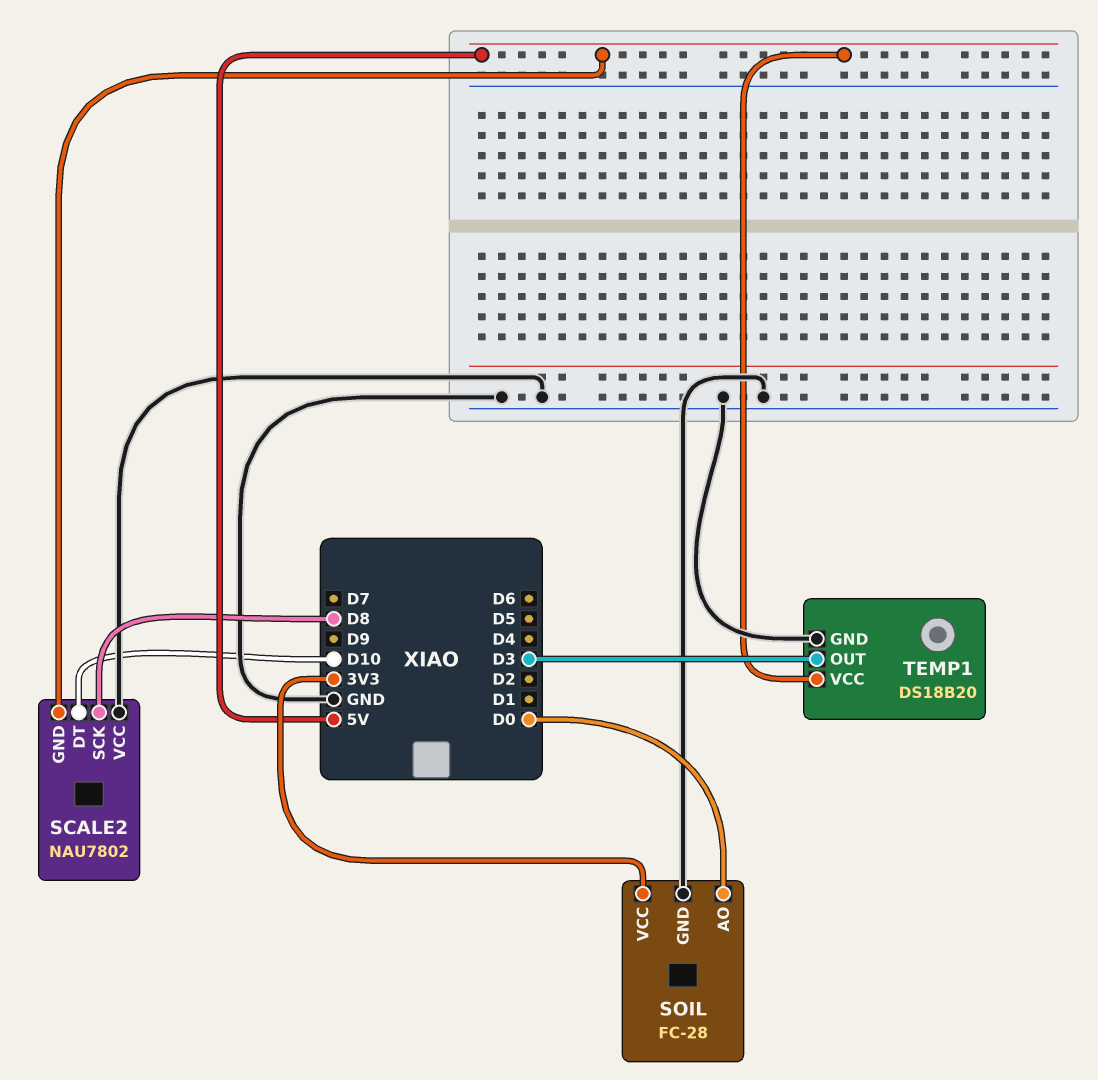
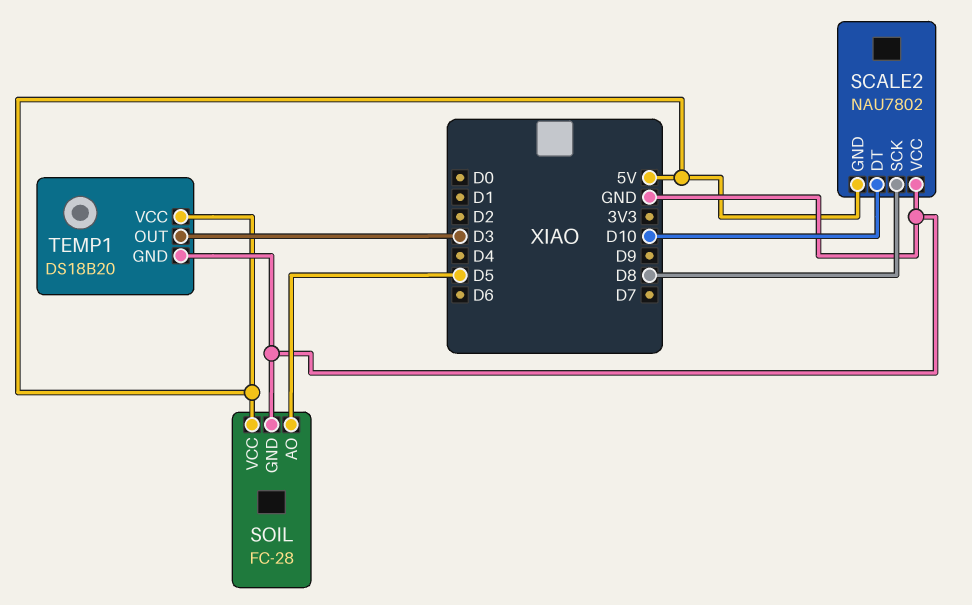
SOIL pin AO: D0 -> D5
SOIL pin VCC: 3V3 -> 5V

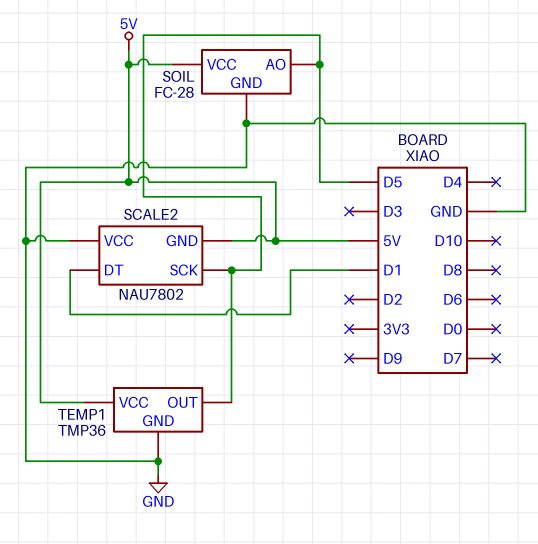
SCALE2 pin DT: D10 -> D1
SCALE2 pin SCK: D8 -> D5
TEMP1: DS18B20 -> TMP36
TEMP1 pin OUT: D3 -> D5

